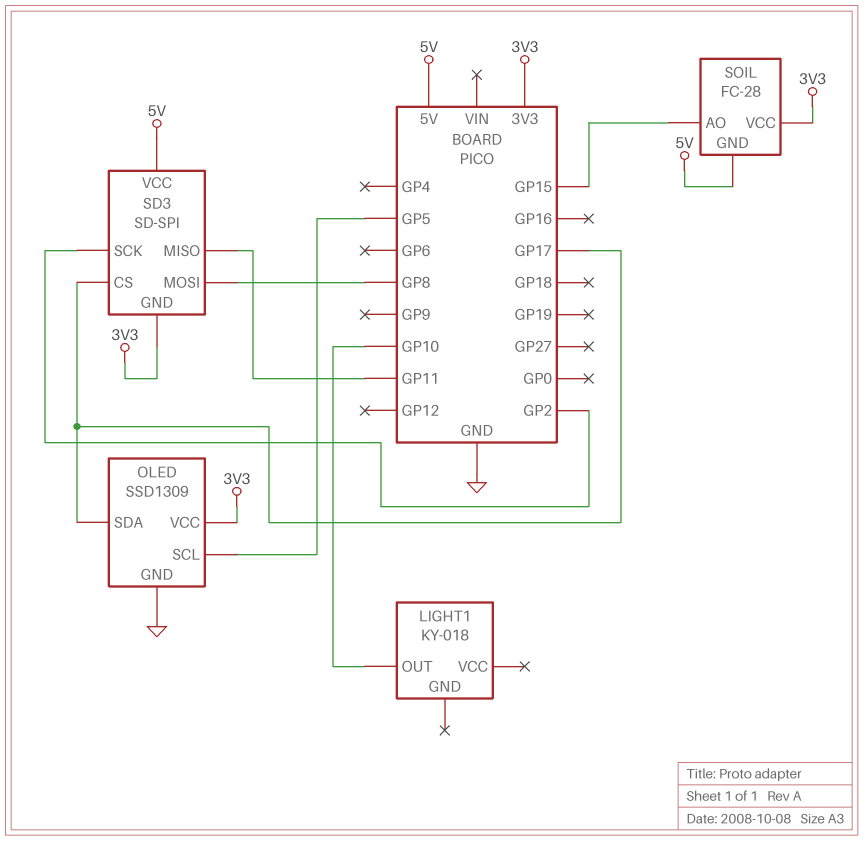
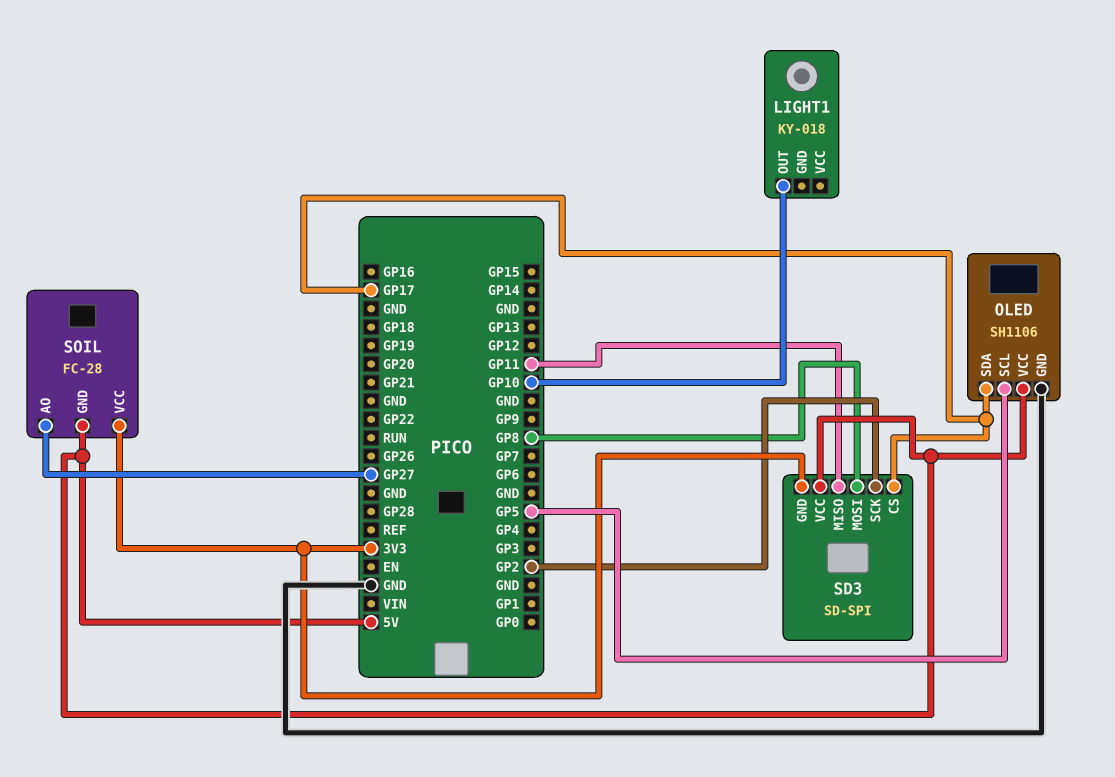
OLED: SSD1309 -> SH1106
OLED pin VCC: 3V3 -> 5V
SOIL pin AO: GP15 -> GP27

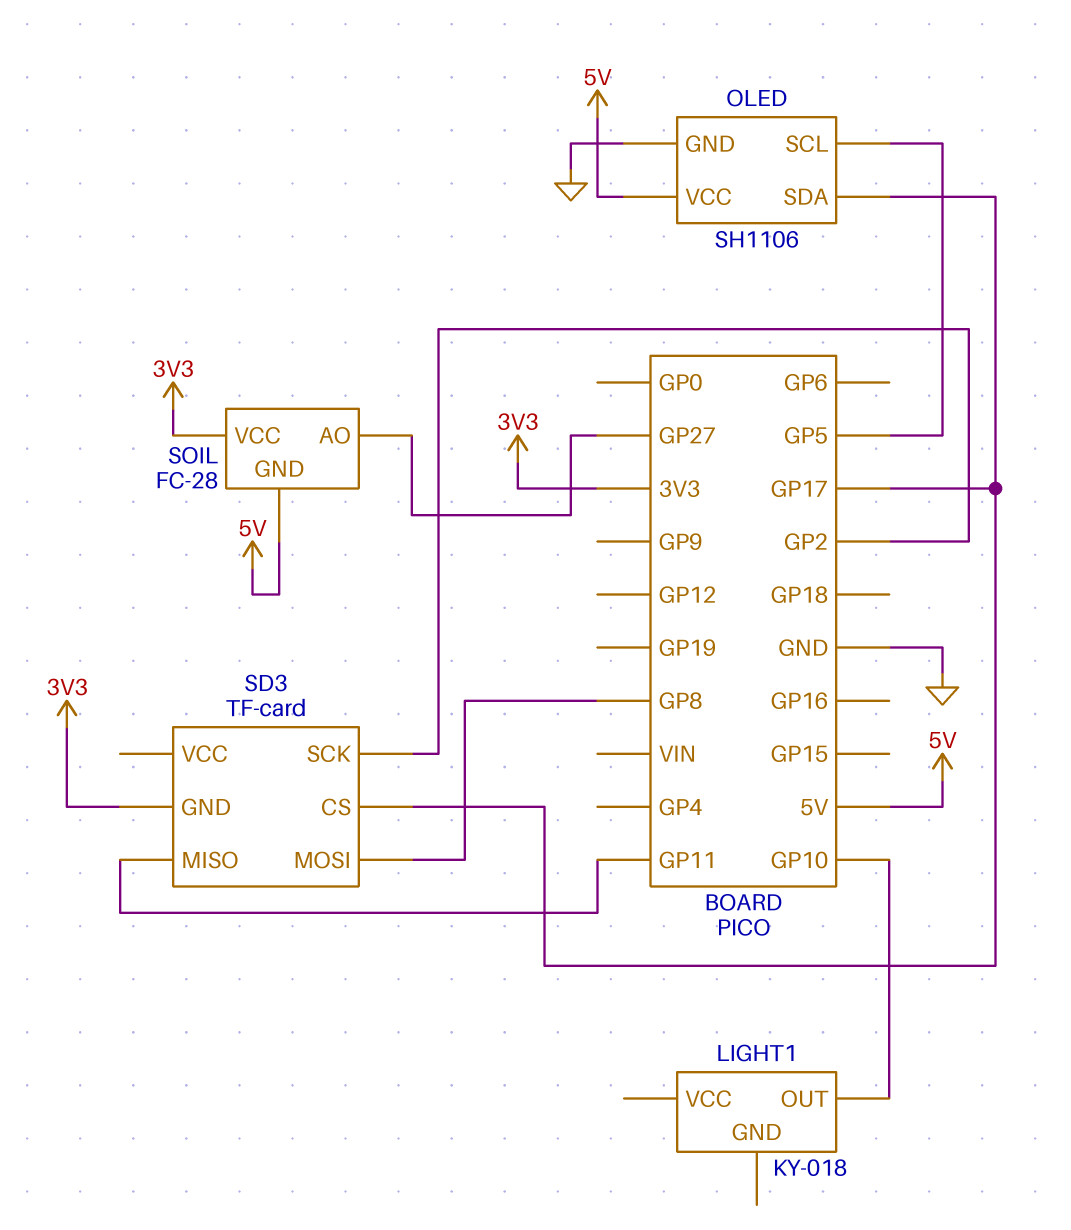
SD3: SD-SPI -> TF-card
SD3 pin VCC: 5V -> none

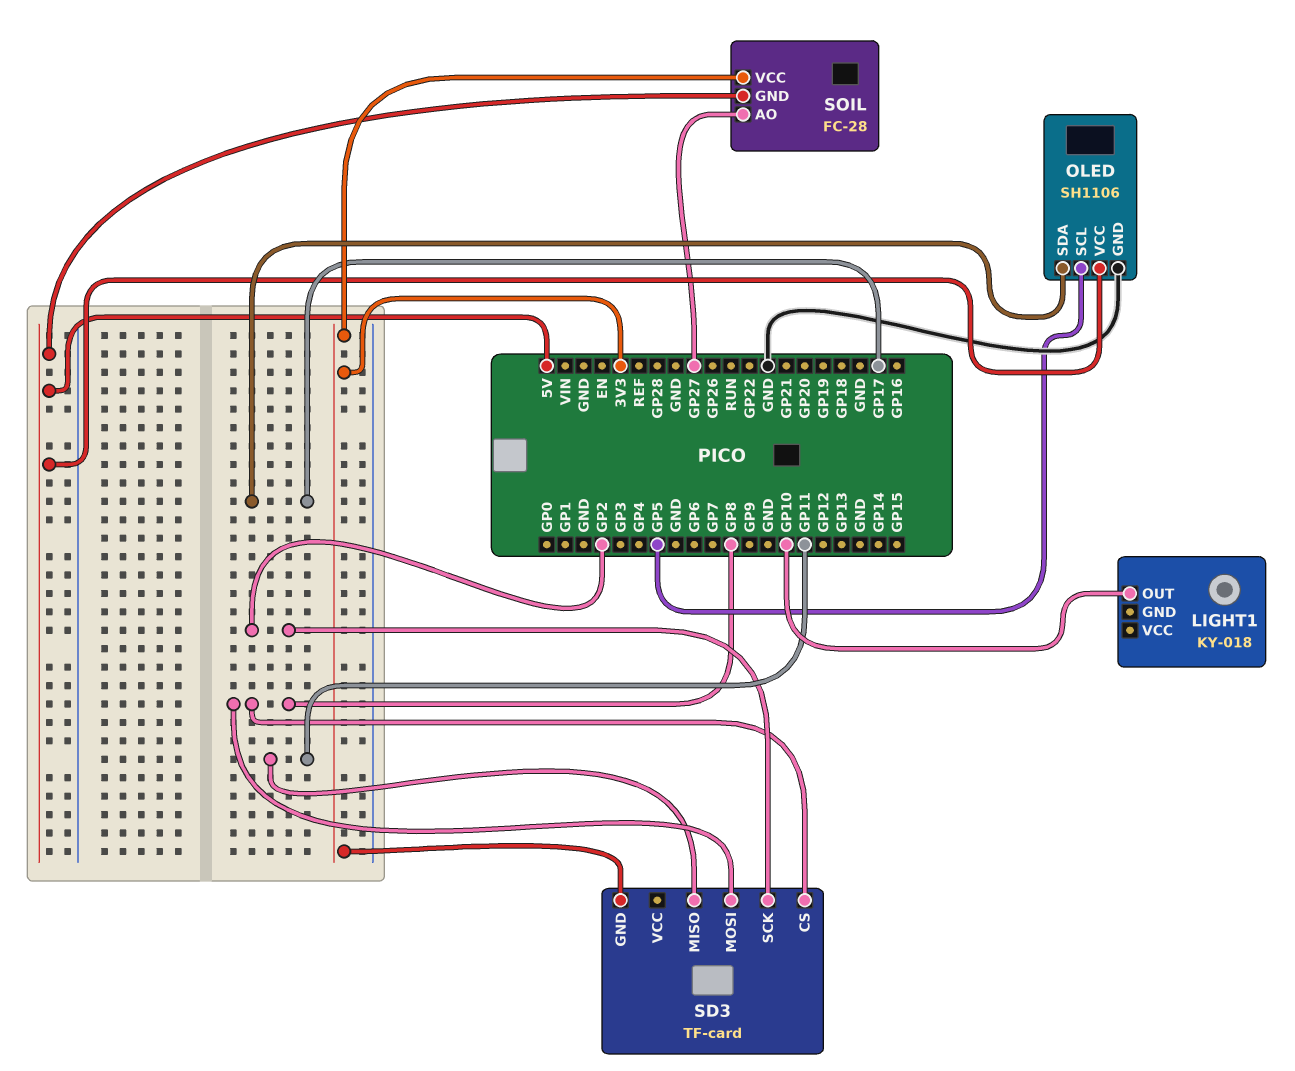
SD3 pin CS: GP17 -> GP8

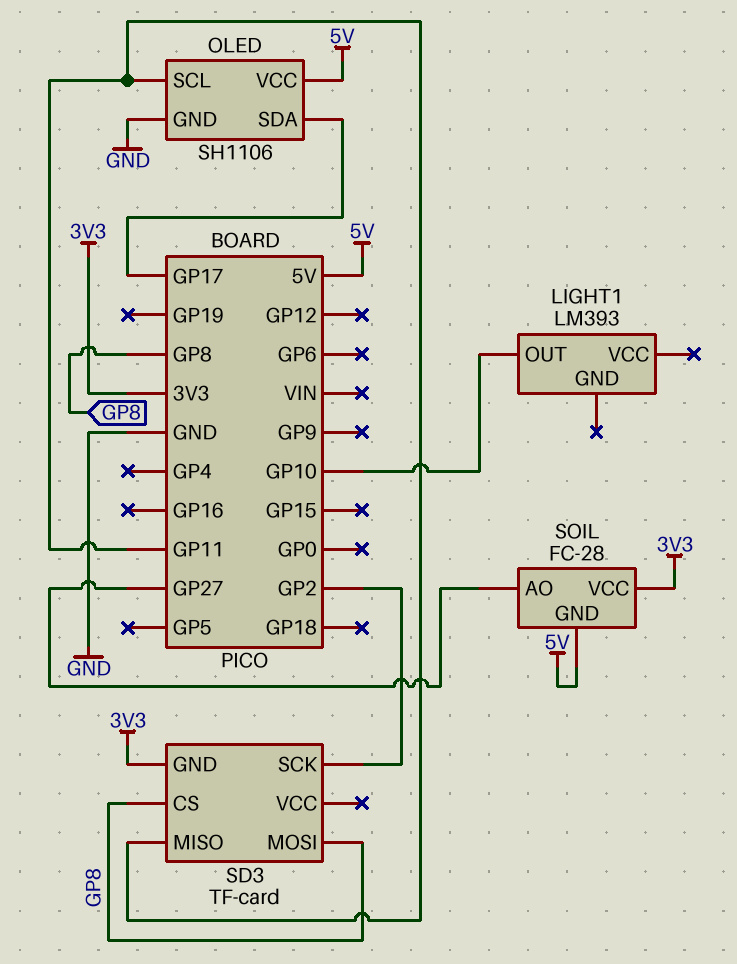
LIGHT1: KY-018 -> LM393
OLED pin SCL: GP5 -> GP11

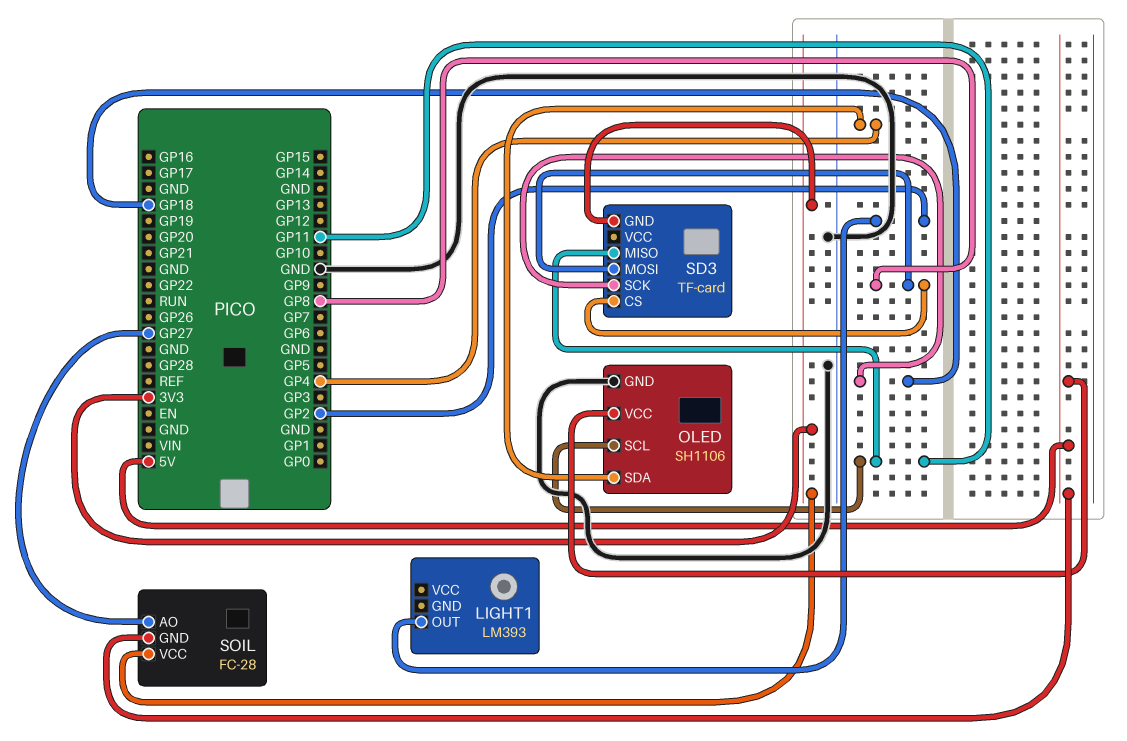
LIGHT1 pin OUT: GP10 -> GP2
OLED pin SDA: GP17 -> GP4
SD3 pin SCK: GP2 -> GP18

